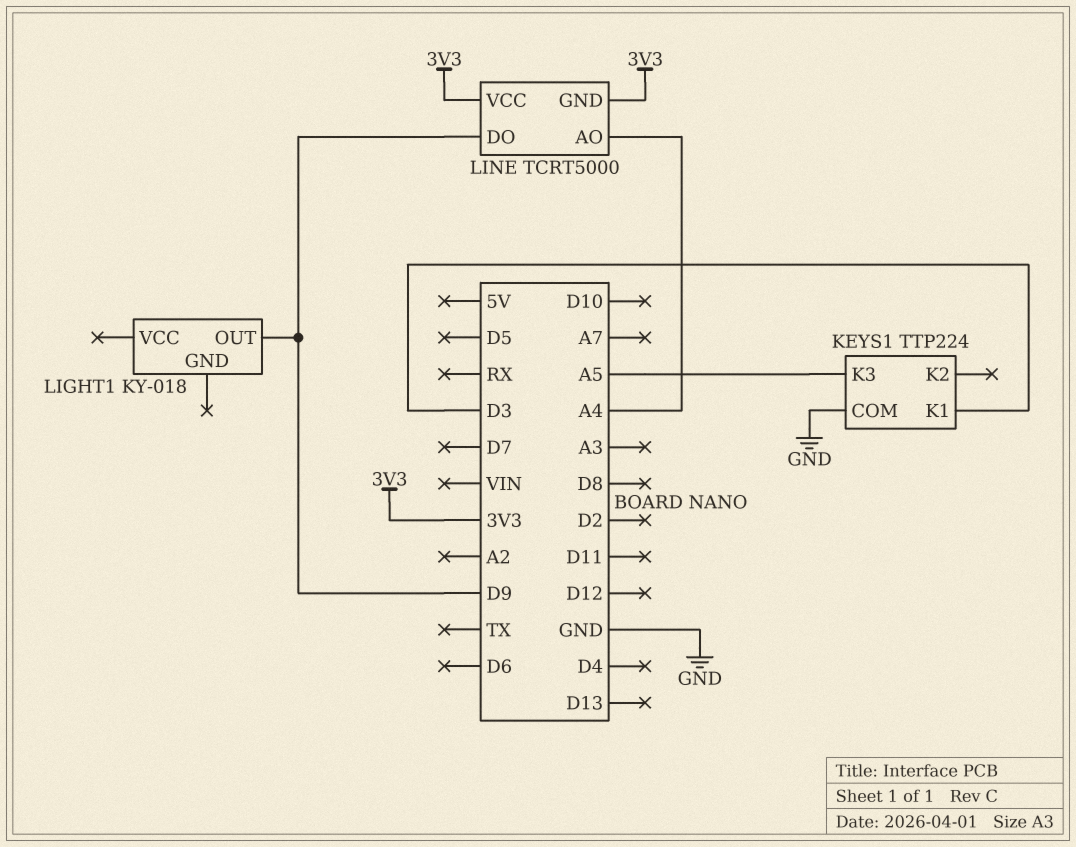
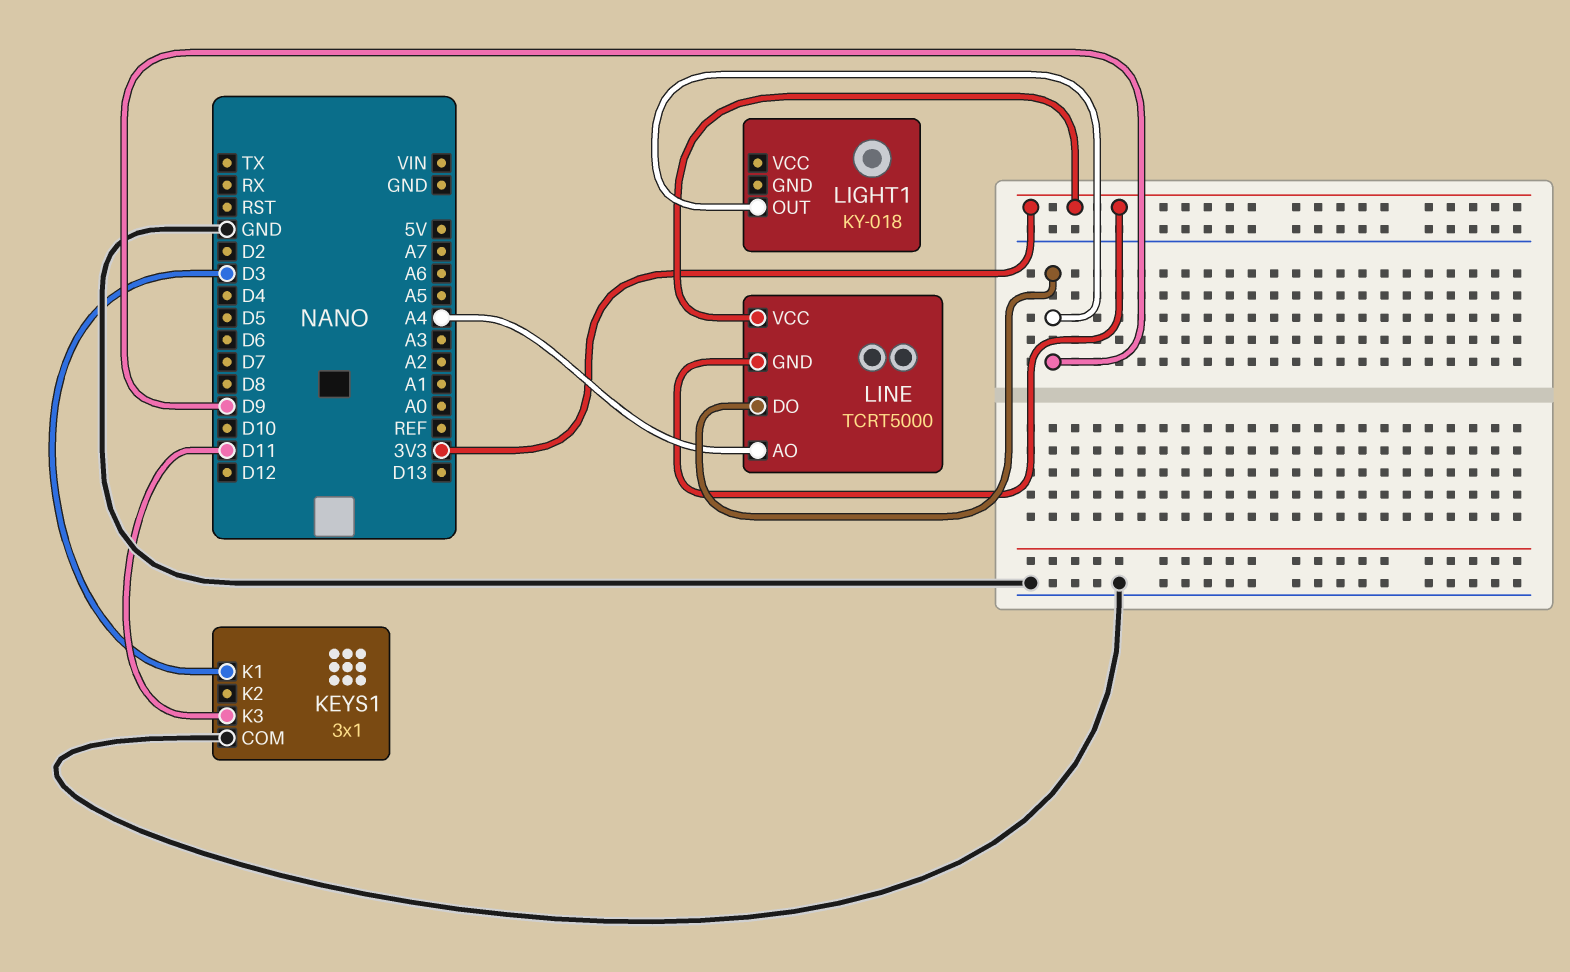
KEYS1: TTP224 -> 3x1
KEYS1 pin K3: A5 -> D11

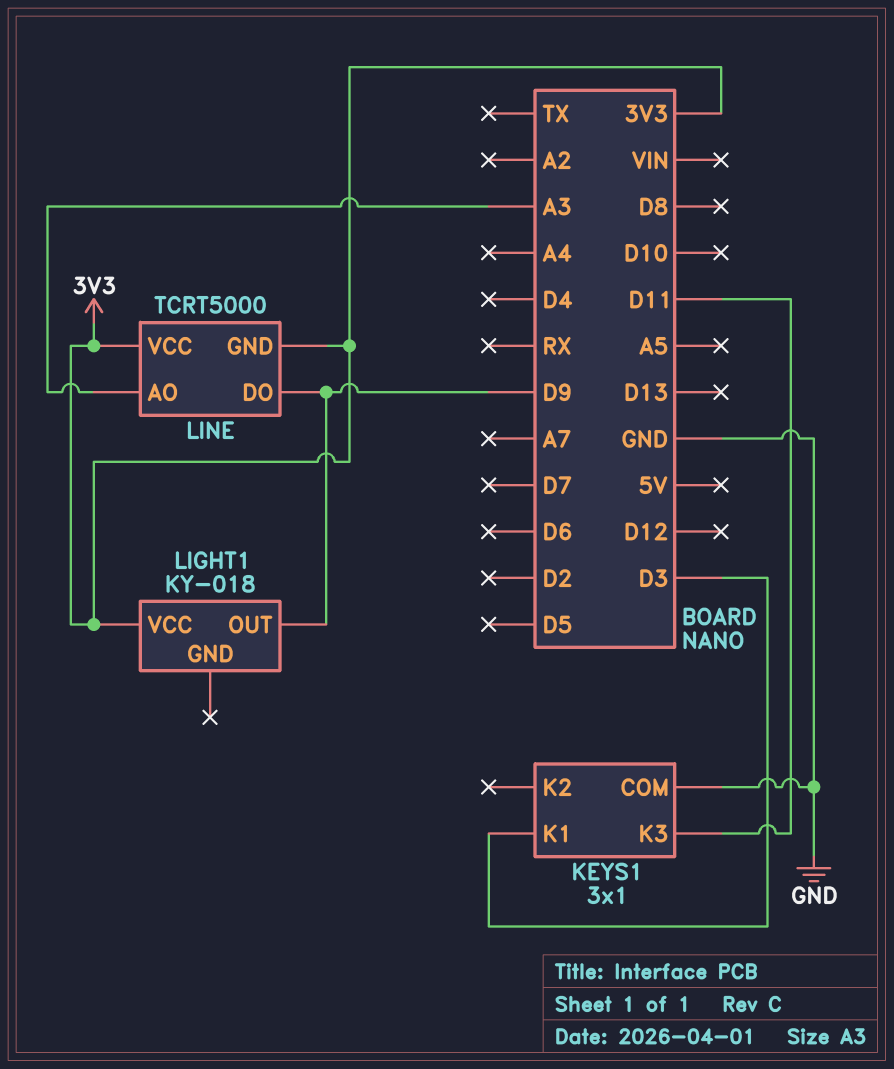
LIGHT1 pin VCC: none -> 3V3
LINE pin AO: A4 -> A3

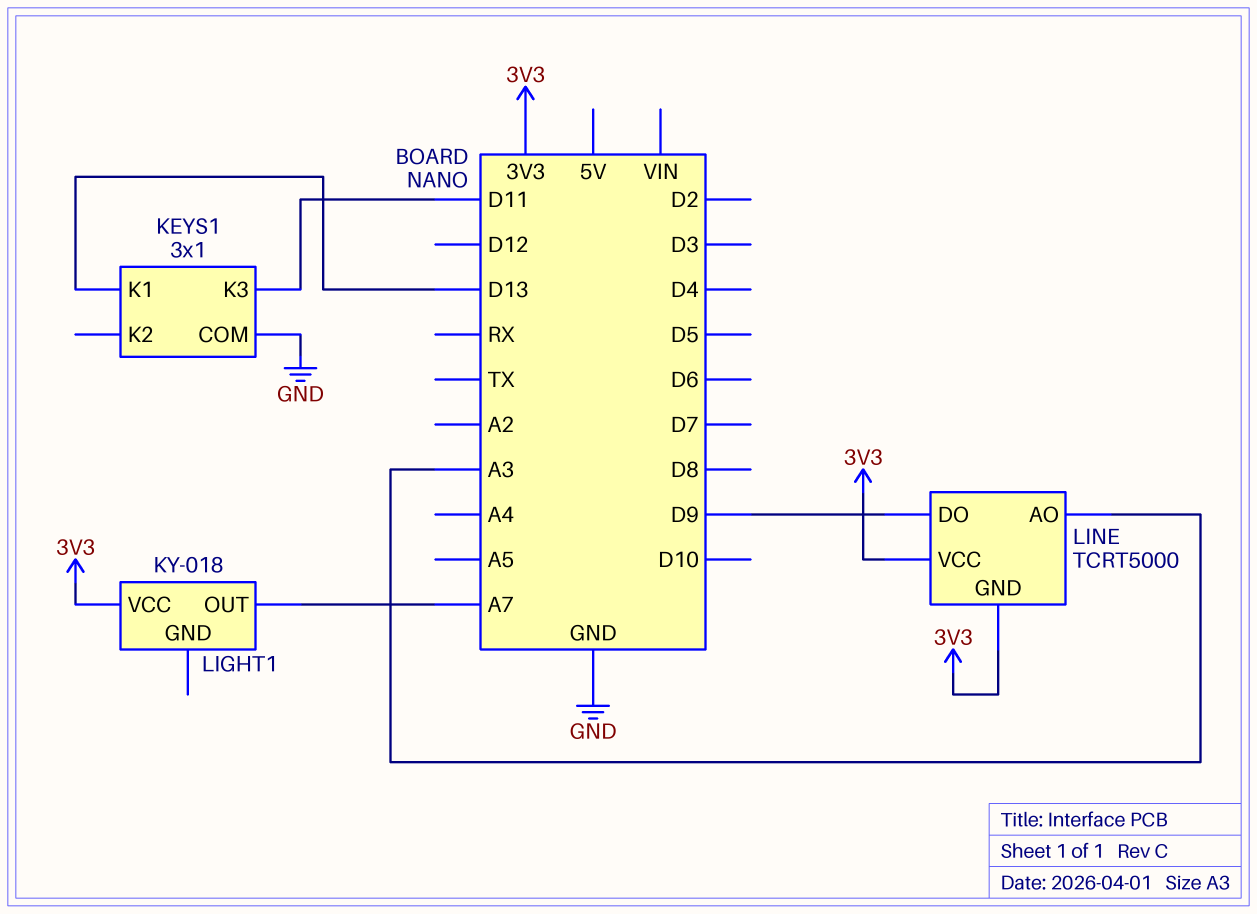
KEYS1 pin K1: D3 -> D13
LIGHT1 pin OUT: D9 -> A7

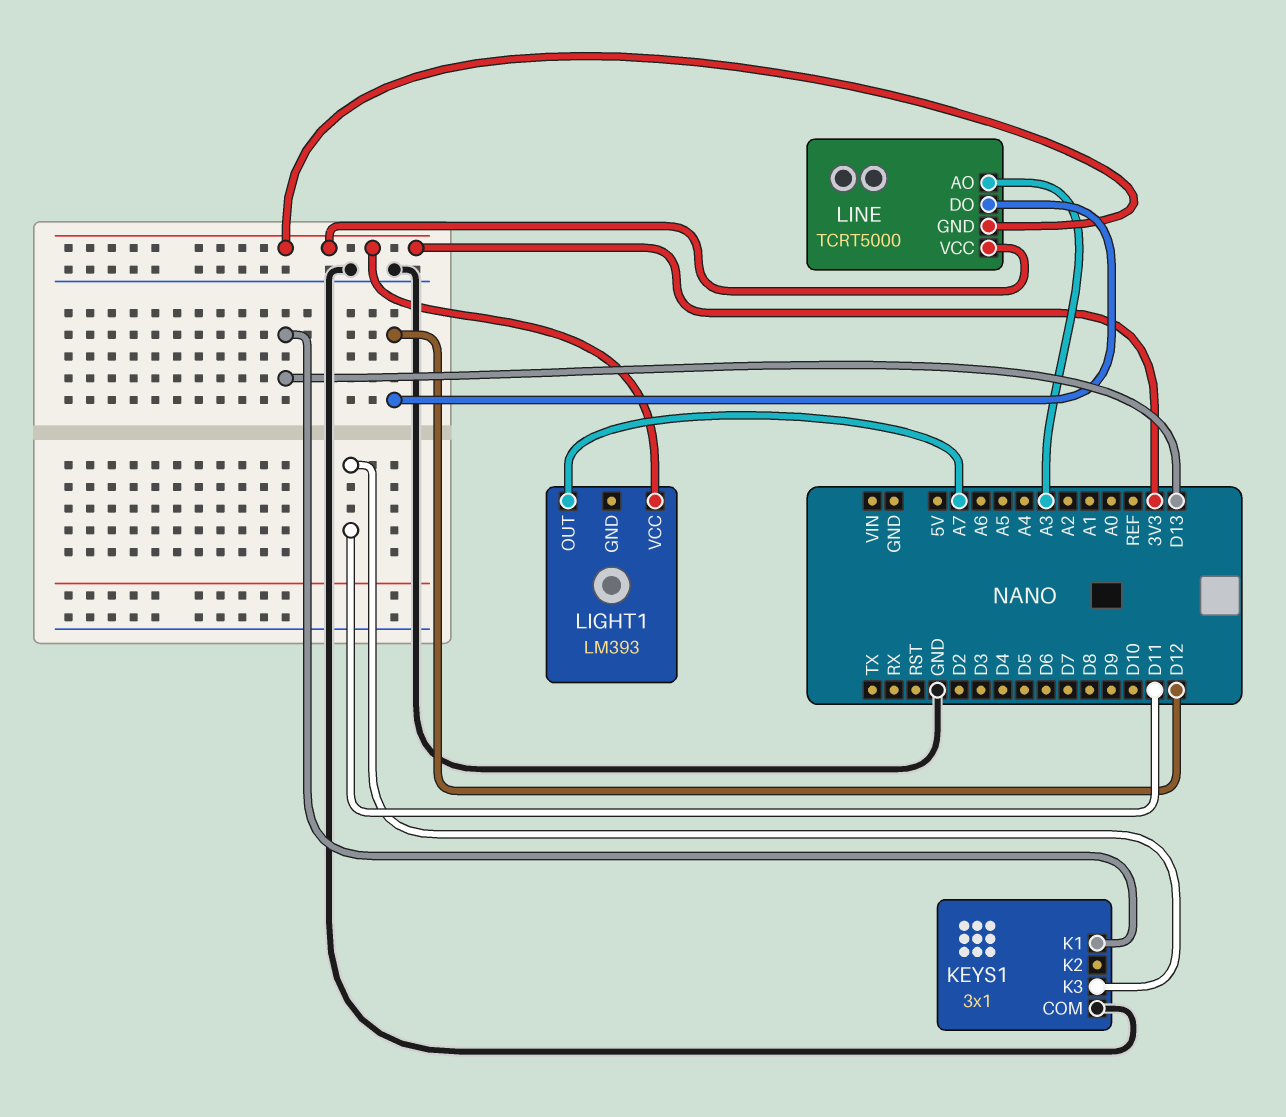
LIGHT1: KY-018 -> LM393
LINE pin DO: D9 -> D12

